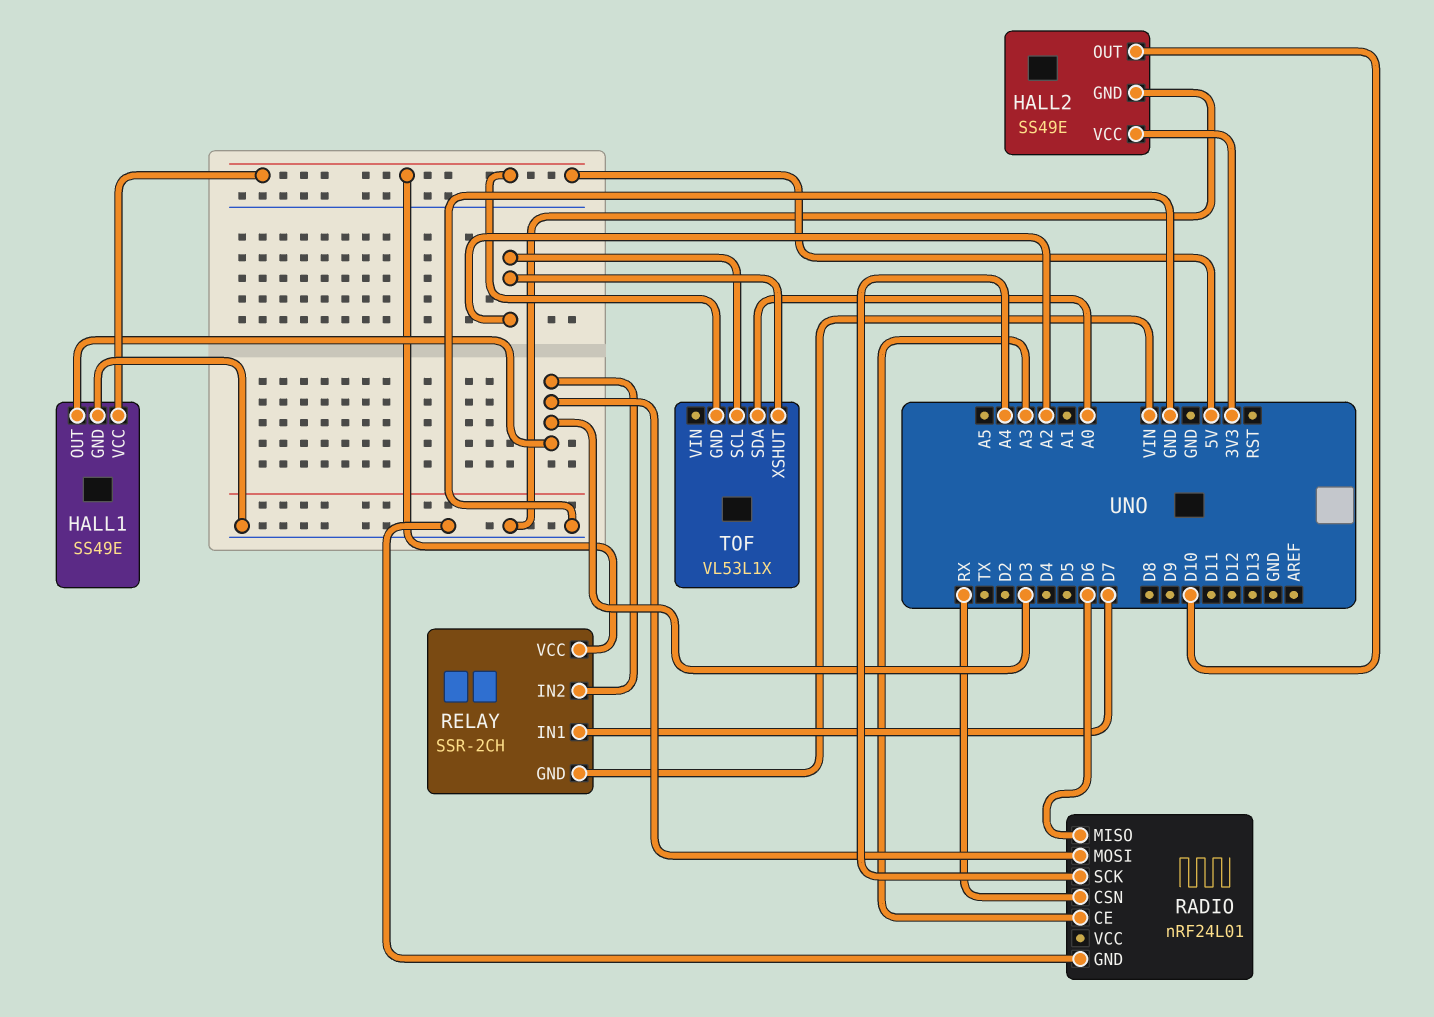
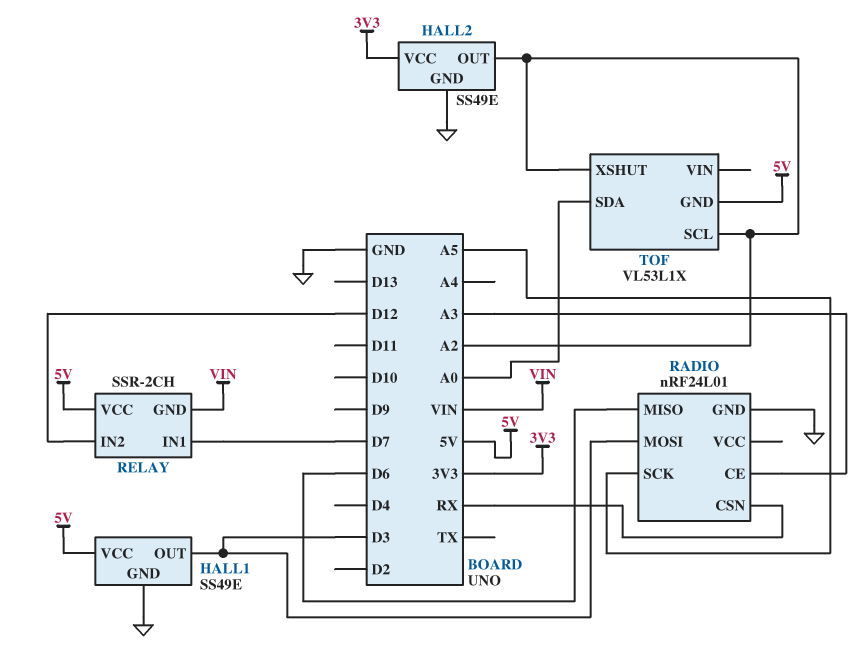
HALL2 pin OUT: D10 -> A2
RADIO pin SCK: A4 -> A5
RELAY pin IN2: D3 -> D12

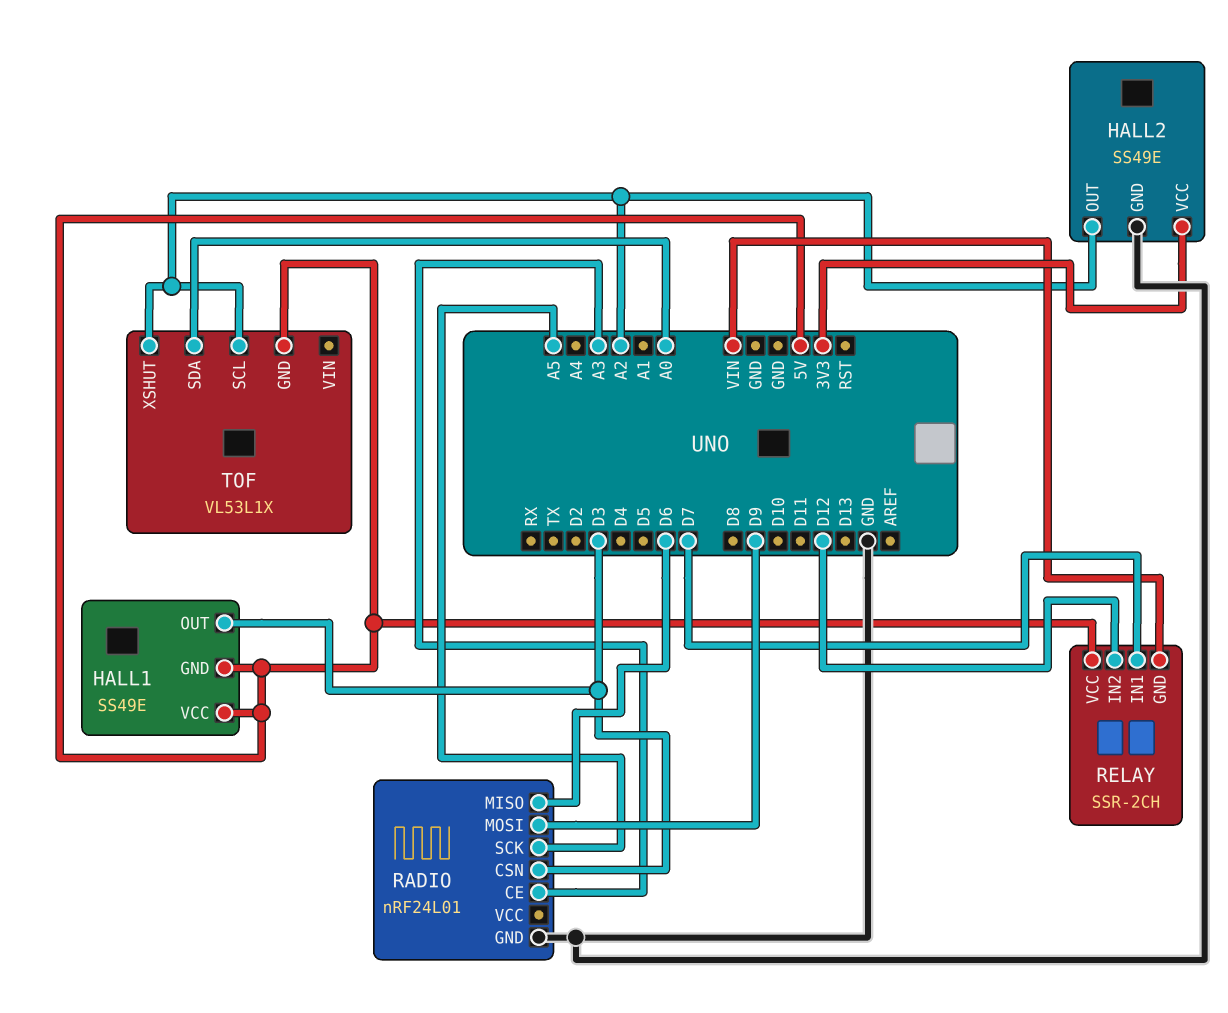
HALL1 pin GND: GND -> 5V
RADIO pin CSN: RX -> D3
RADIO pin MOSI: D3 -> D9

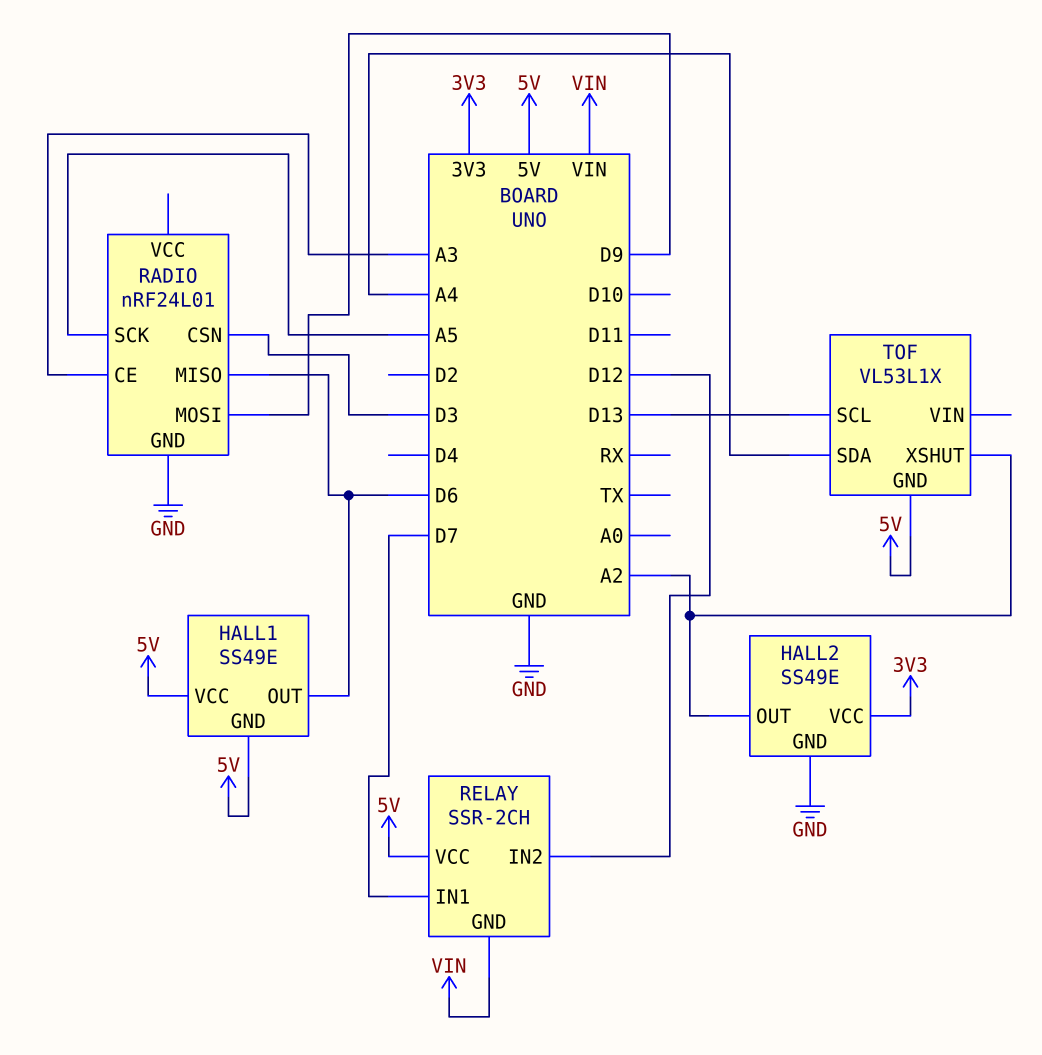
HALL1 pin OUT: D3 -> D6
TOF pin SCL: A2 -> D13
TOF pin SDA: A0 -> A4

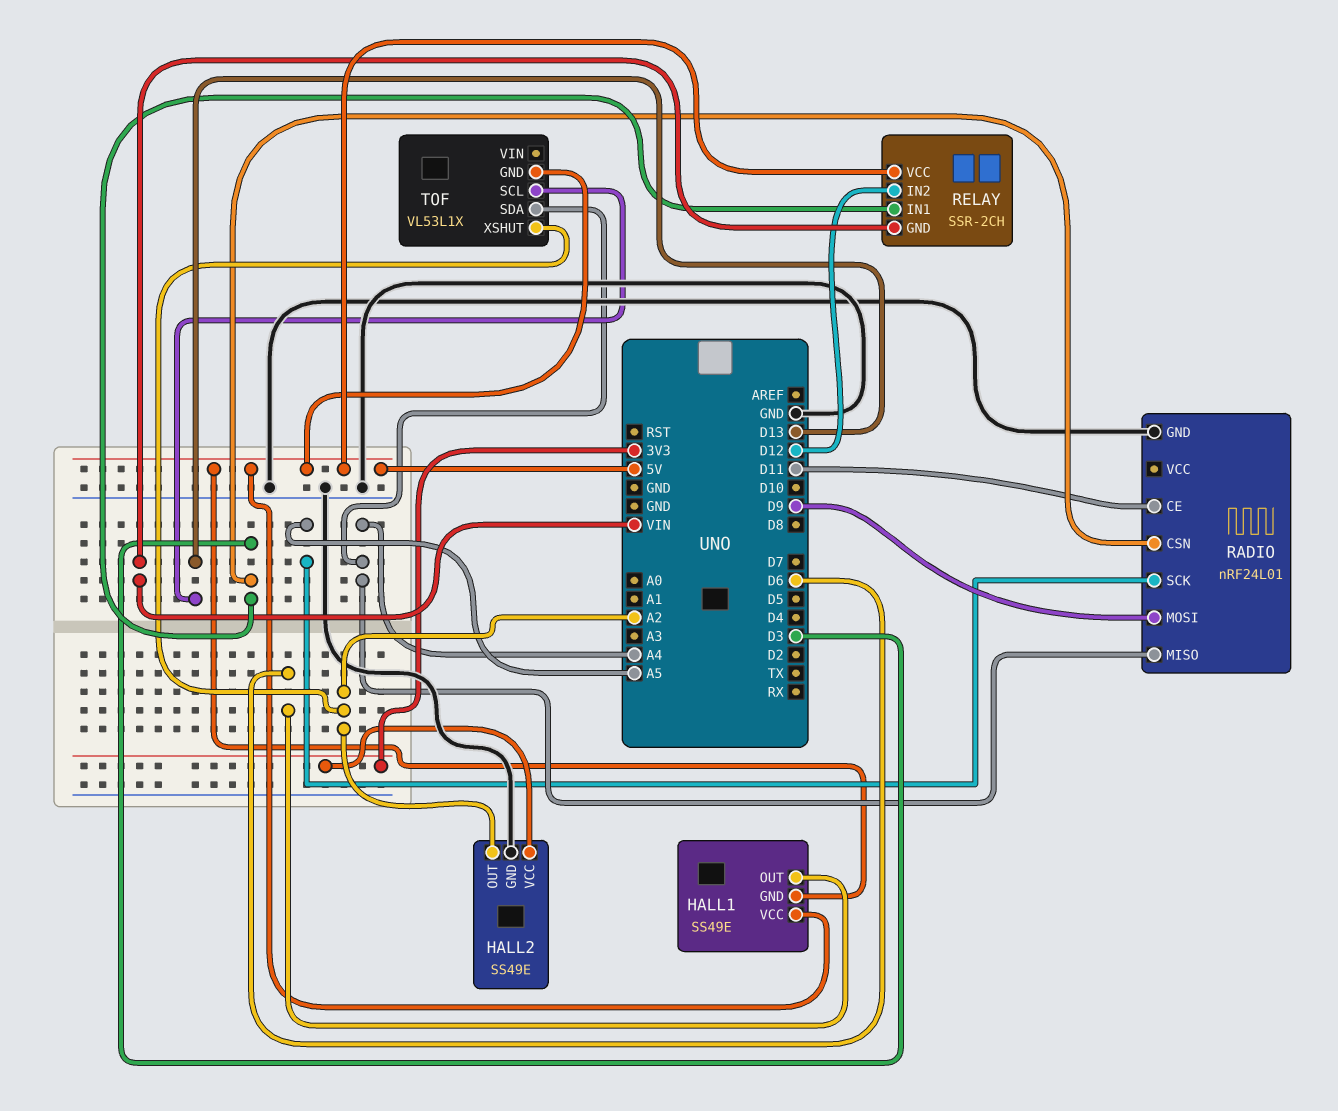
RADIO pin CE: A3 -> D11
RADIO pin MISO: D6 -> A4
RELAY pin IN1: D7 -> D3

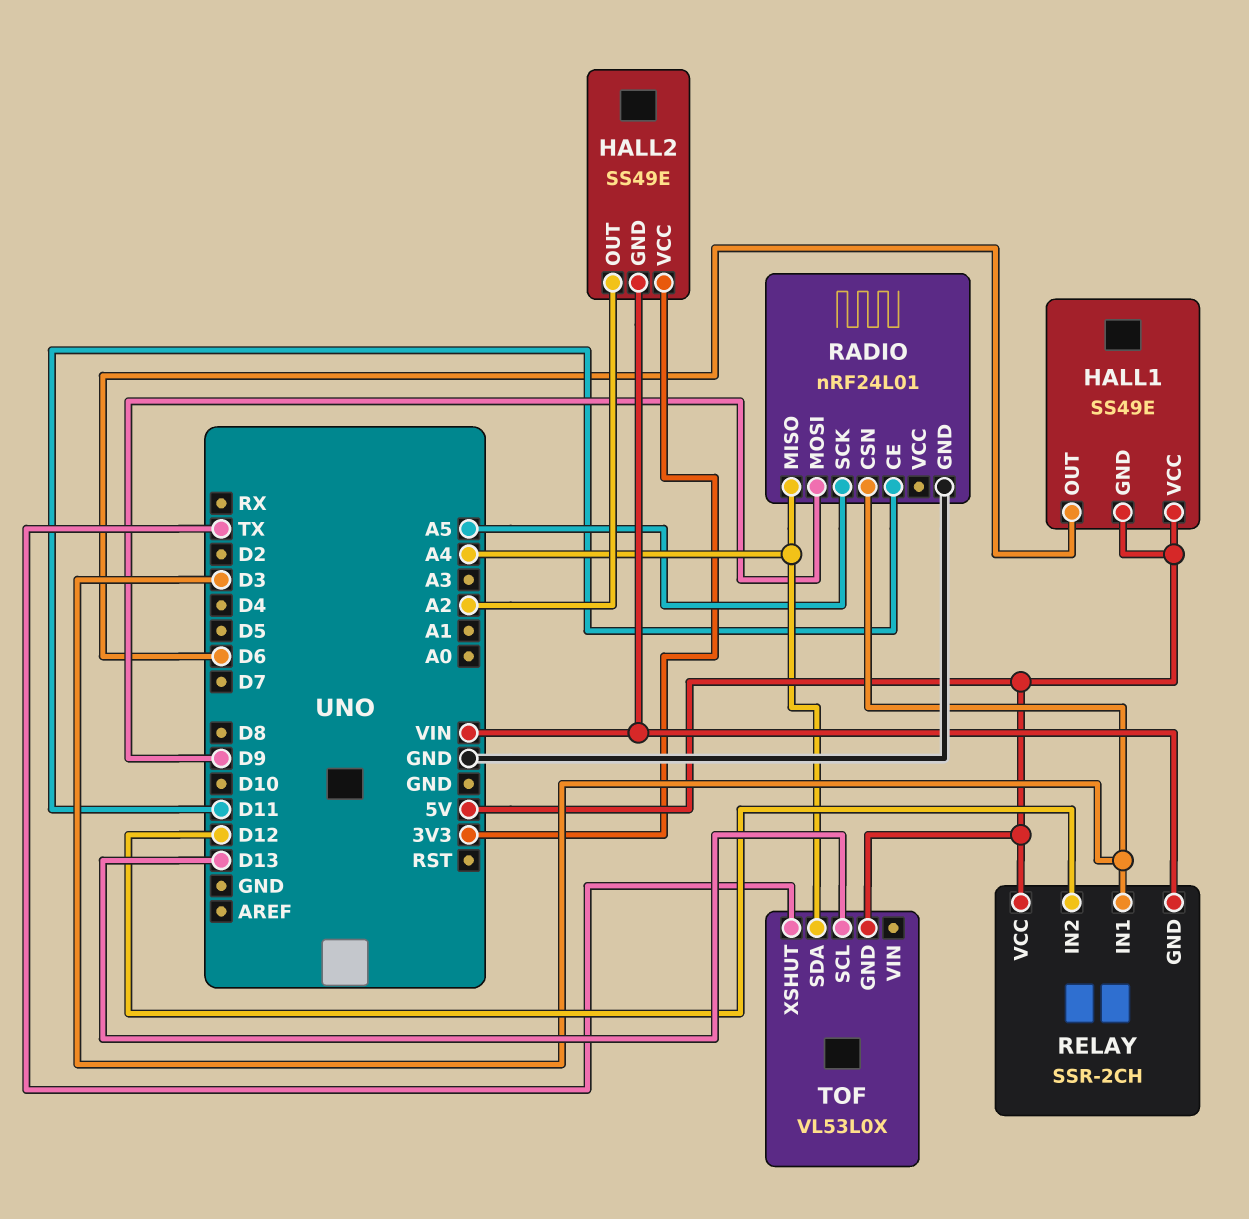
HALL2 pin GND: GND -> VIN
TOF: VL53L1X -> VL53L0X
TOF pin XSHUT: A2 -> TX

